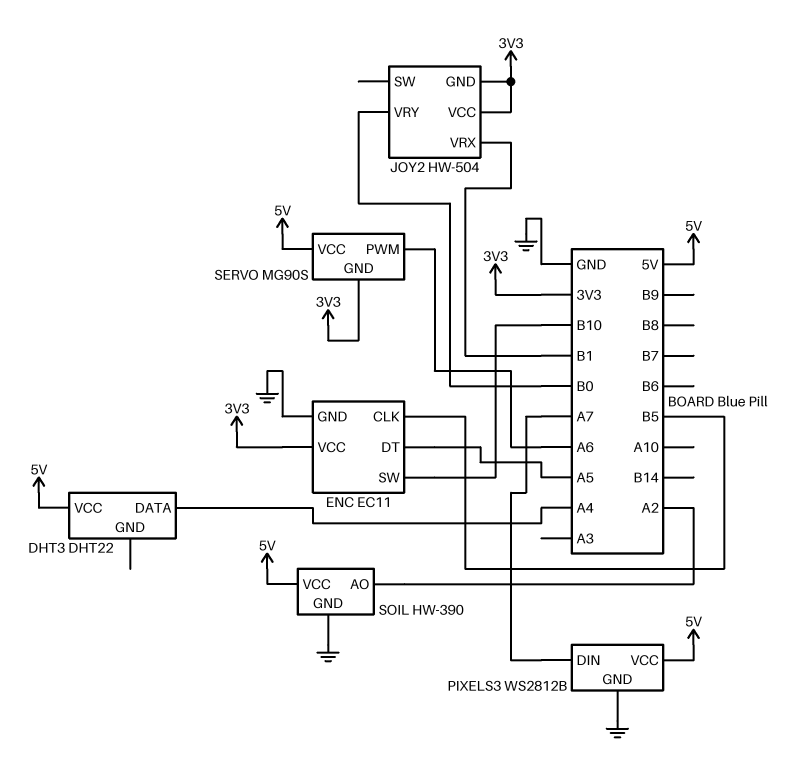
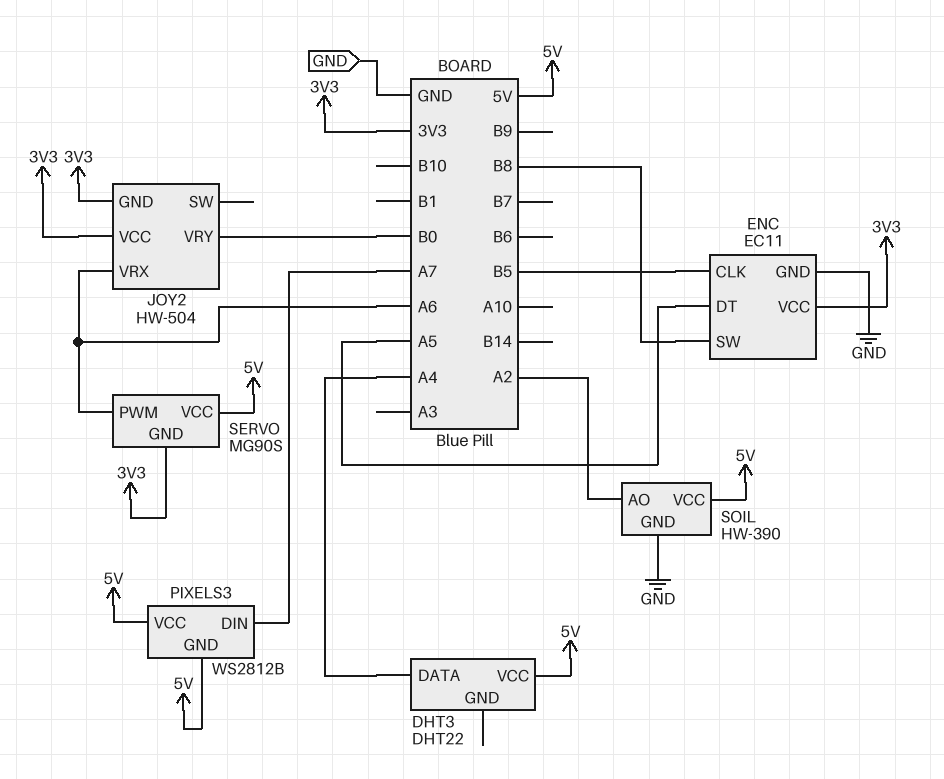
ENC pin SW: B10 -> B8
JOY2 pin VRX: B1 -> A6
PIXELS3 pin GND: GND -> 5V

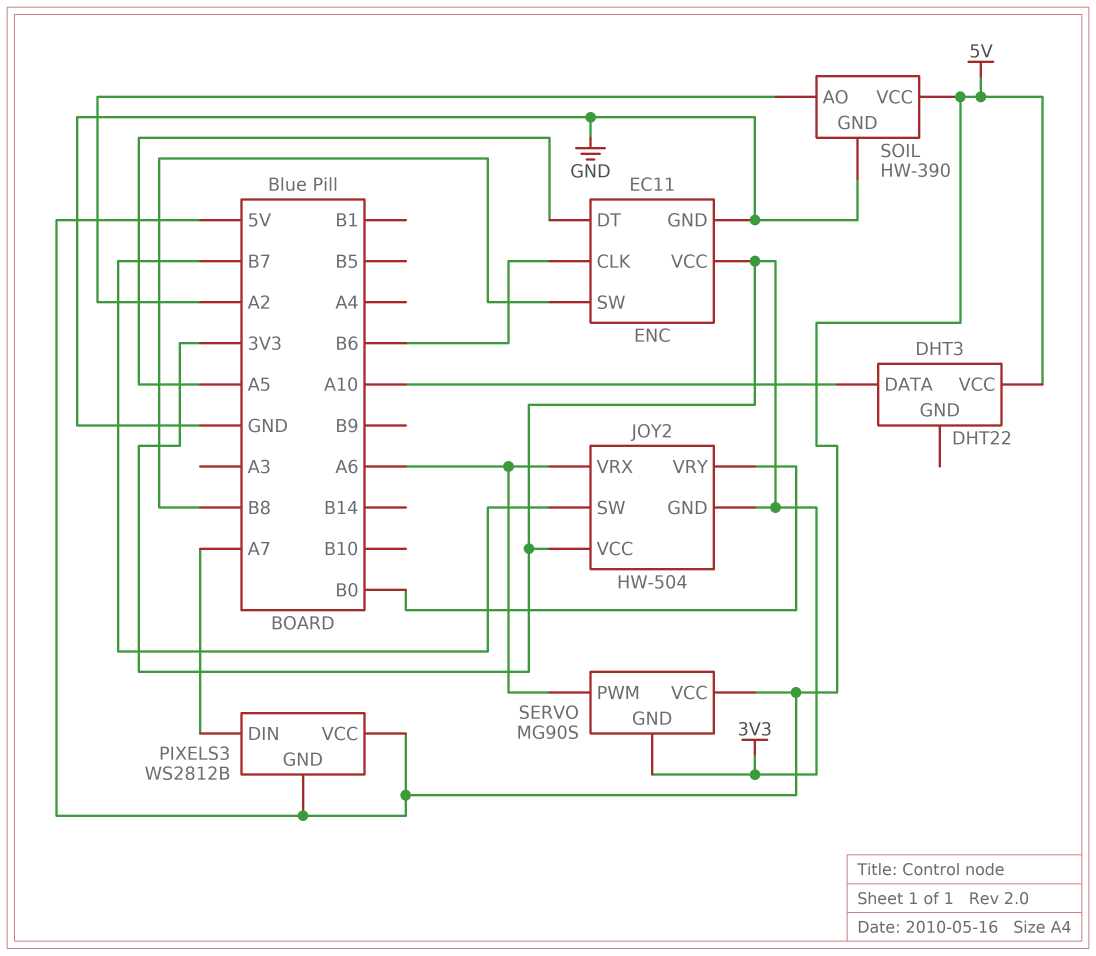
DHT3 pin DATA: A4 -> A10
ENC pin CLK: B5 -> B6
JOY2 pin SW: none -> B7

